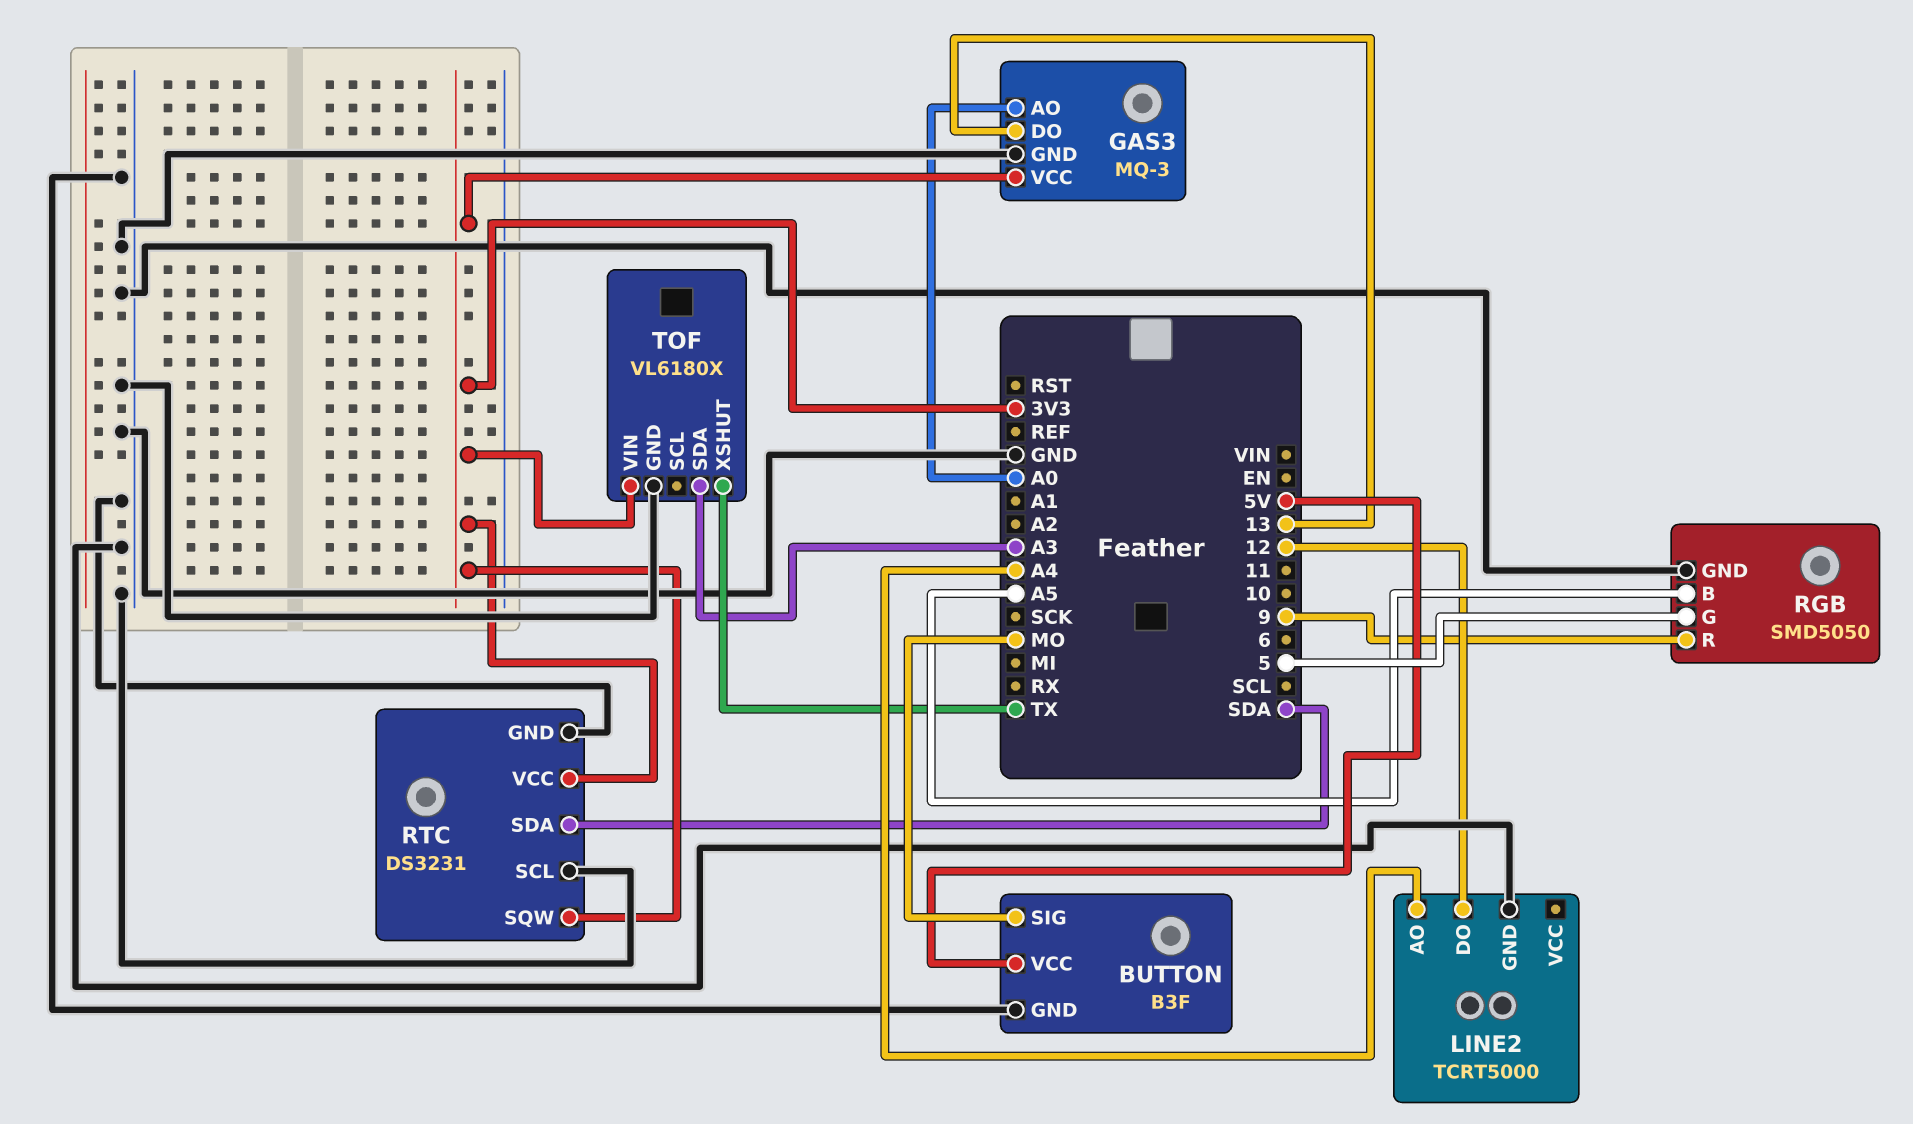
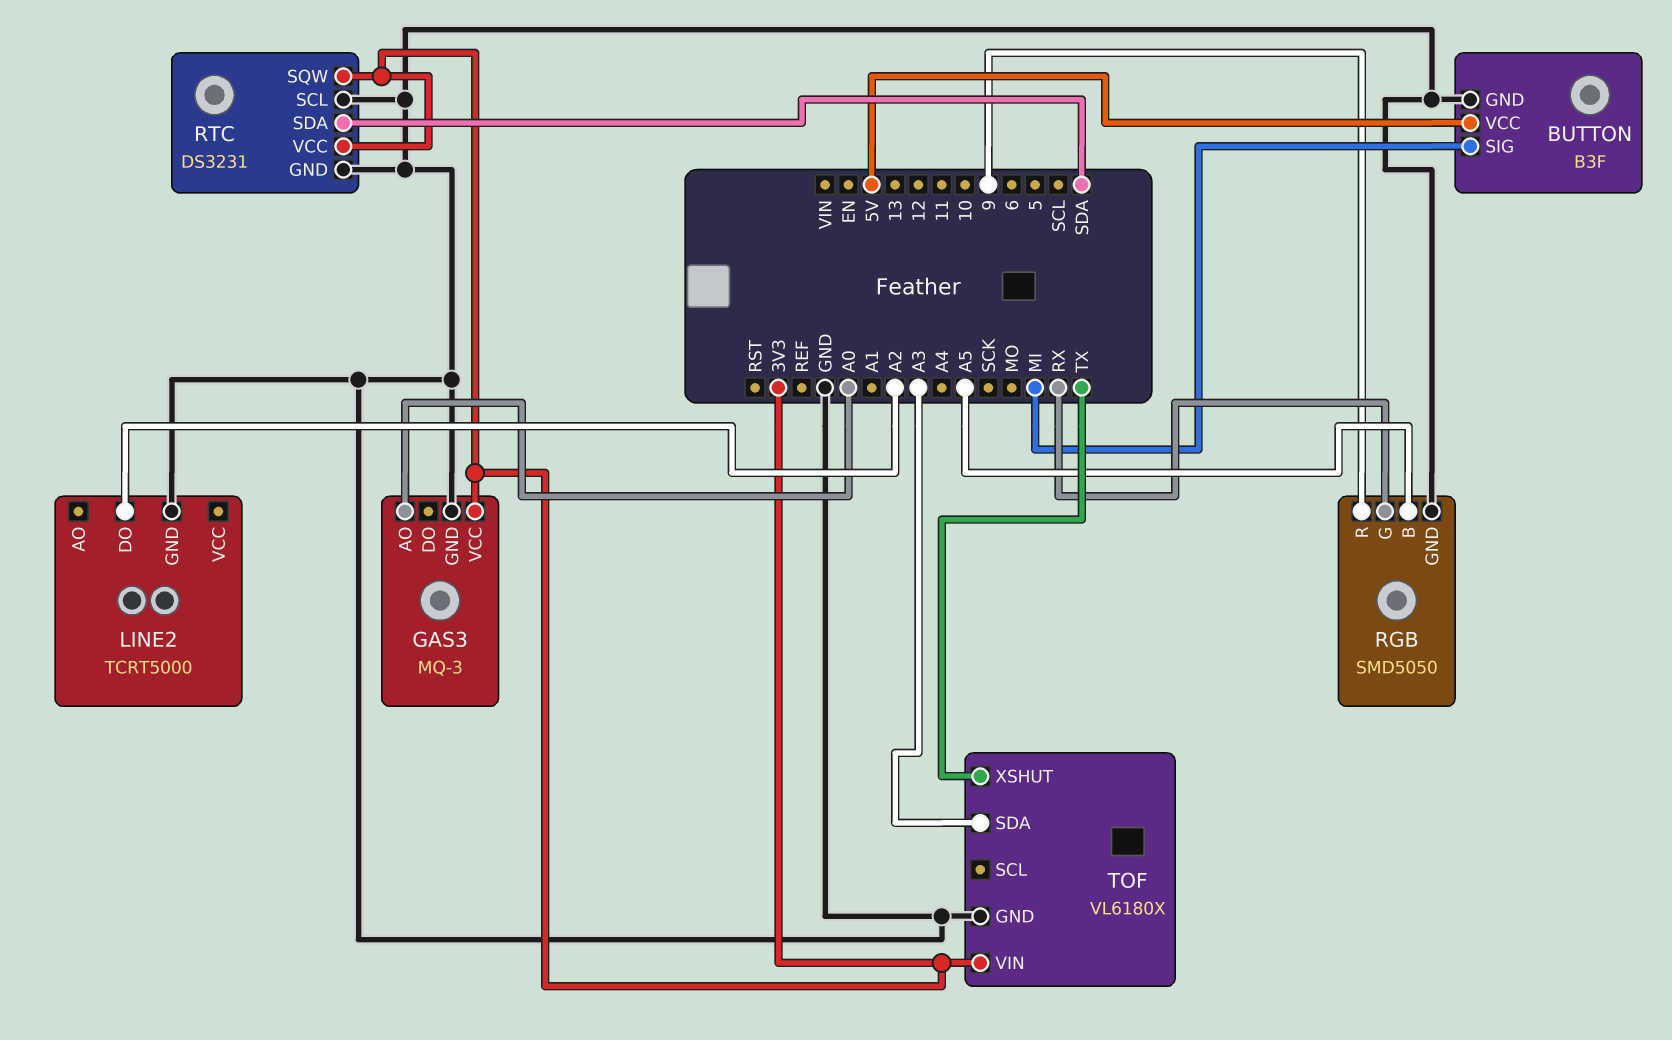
BUTTON pin SIG: MO -> MI
GAS3 pin DO: 13 -> none
LINE2 pin AO: A4 -> none
LINE2 pin DO: 12 -> A2
RGB pin G: 5 -> RX

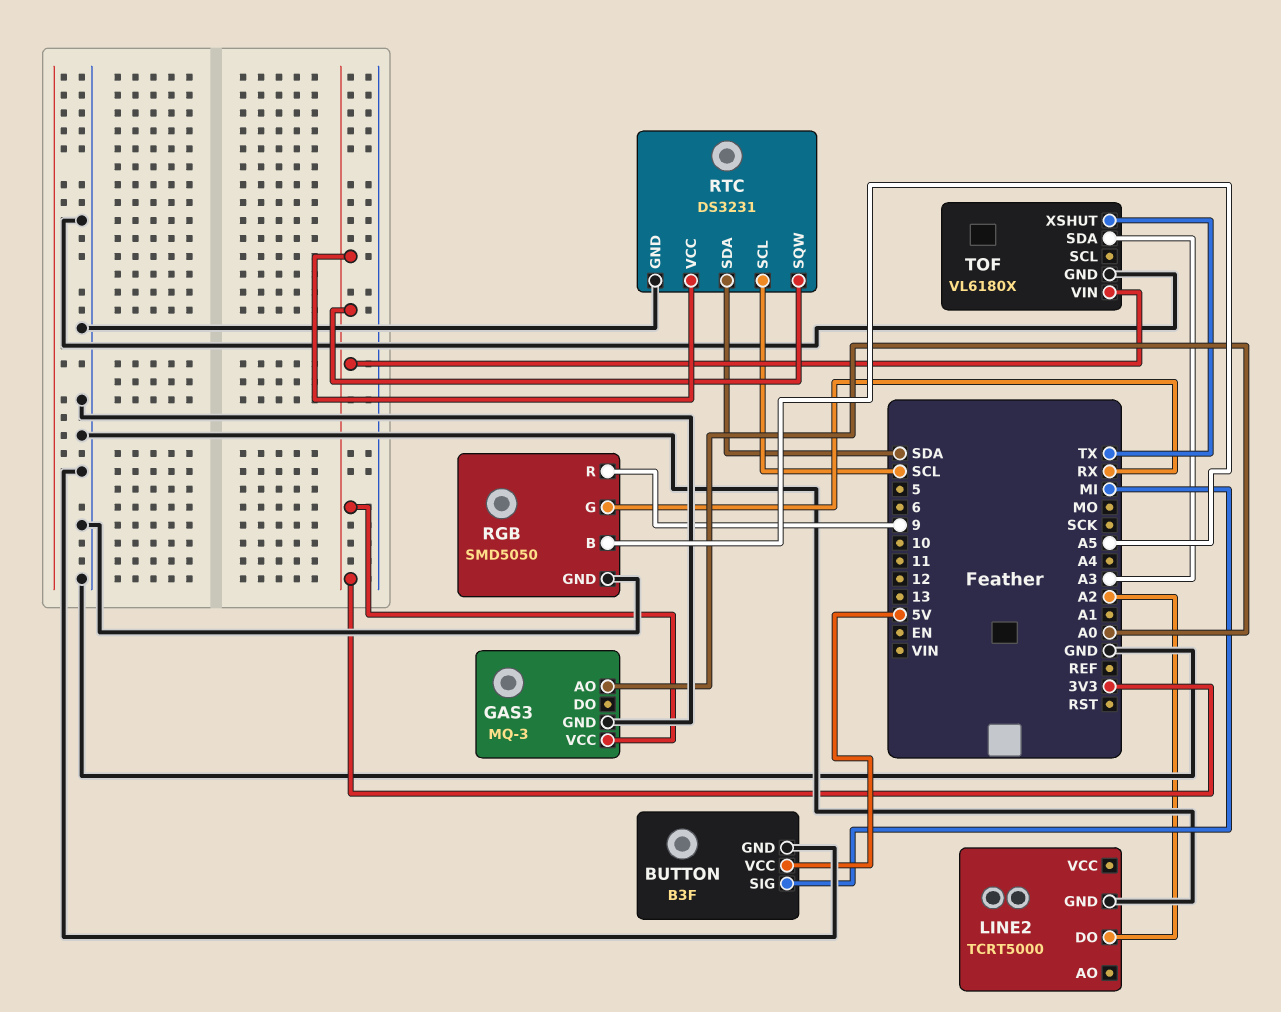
RTC pin SCL: GND -> SCL

